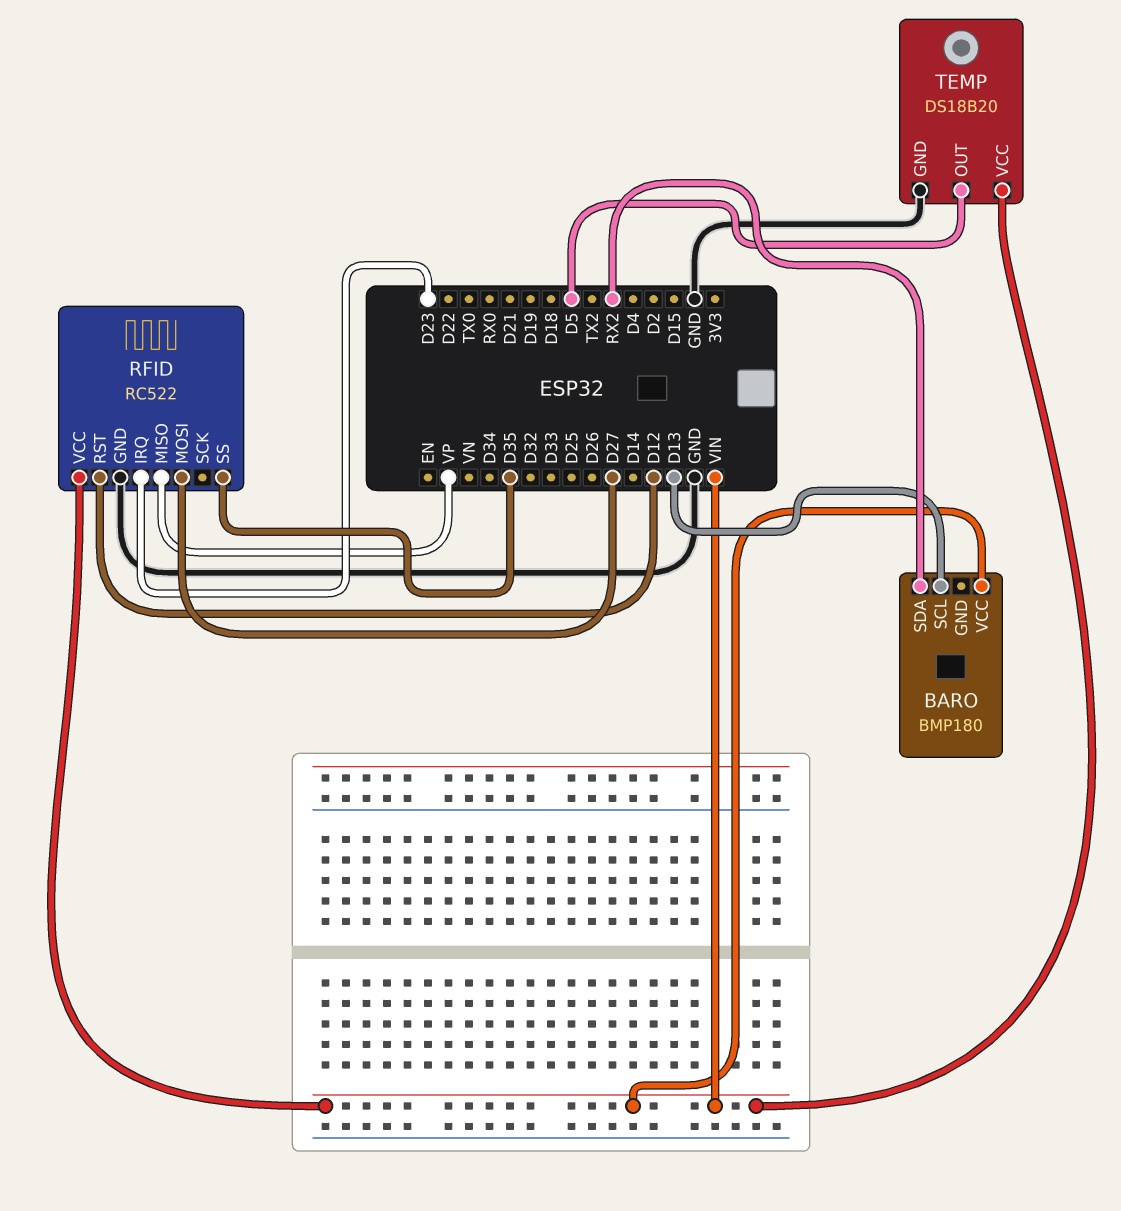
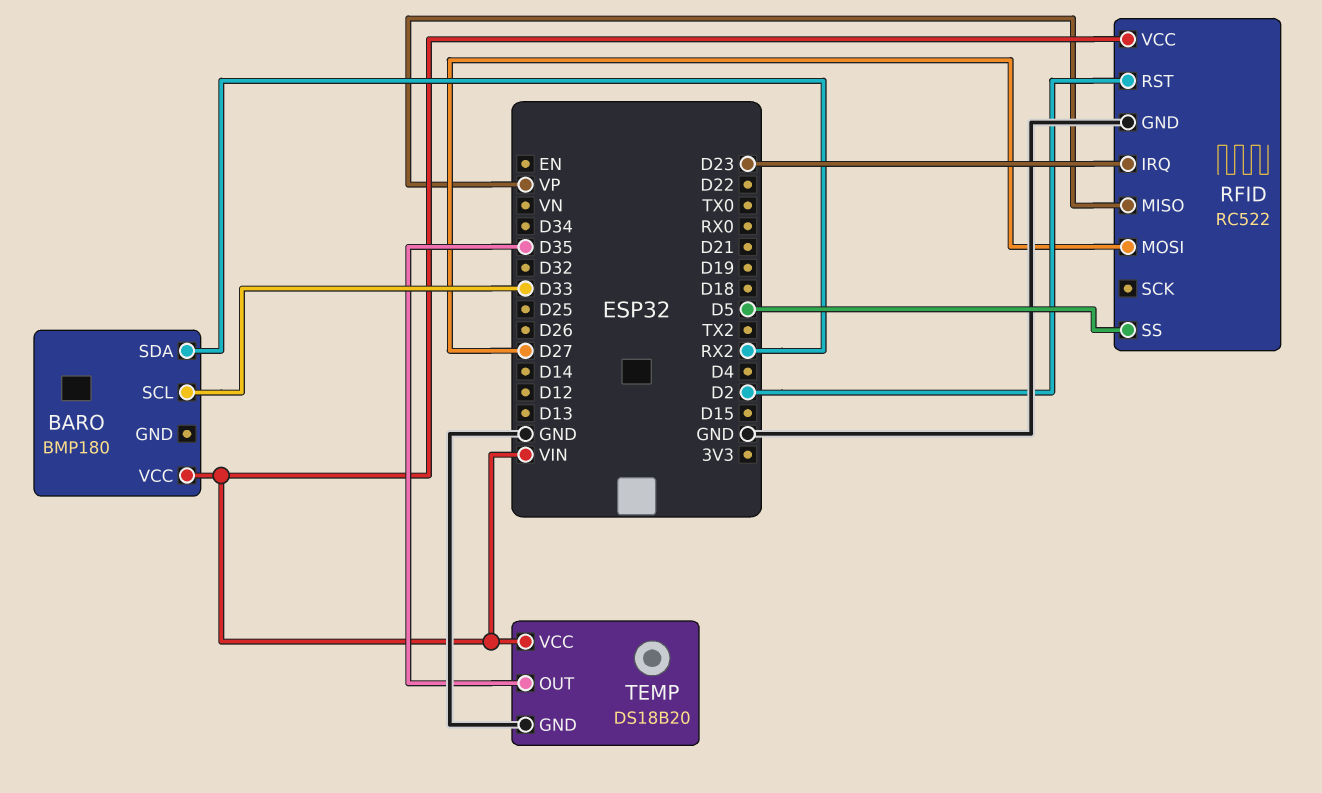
BARO pin SCL: D13 -> D33
RFID pin RST: D12 -> D2
RFID pin SS: D35 -> D5
TEMP pin OUT: D5 -> D35

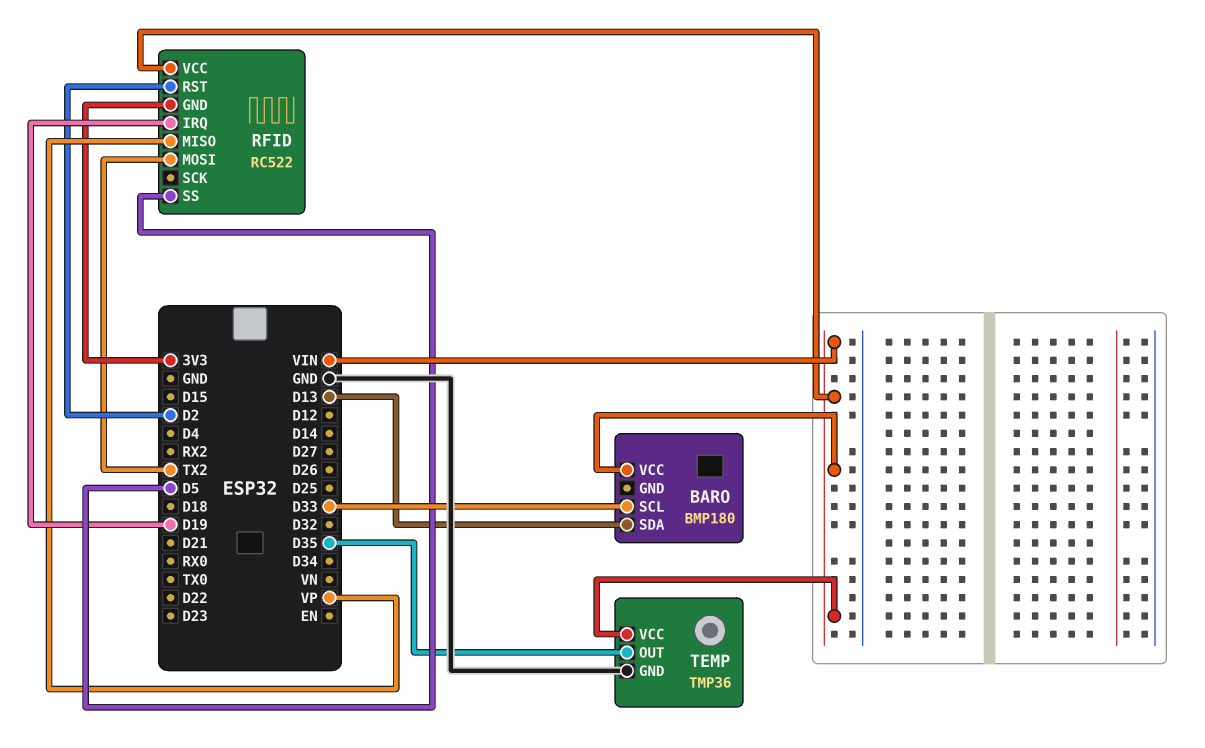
BARO pin SDA: RX2 -> D13
RFID pin GND: GND -> 3V3
RFID pin IRQ: D23 -> D19
RFID pin MOSI: D27 -> TX2
TEMP: DS18B20 -> TMP36

